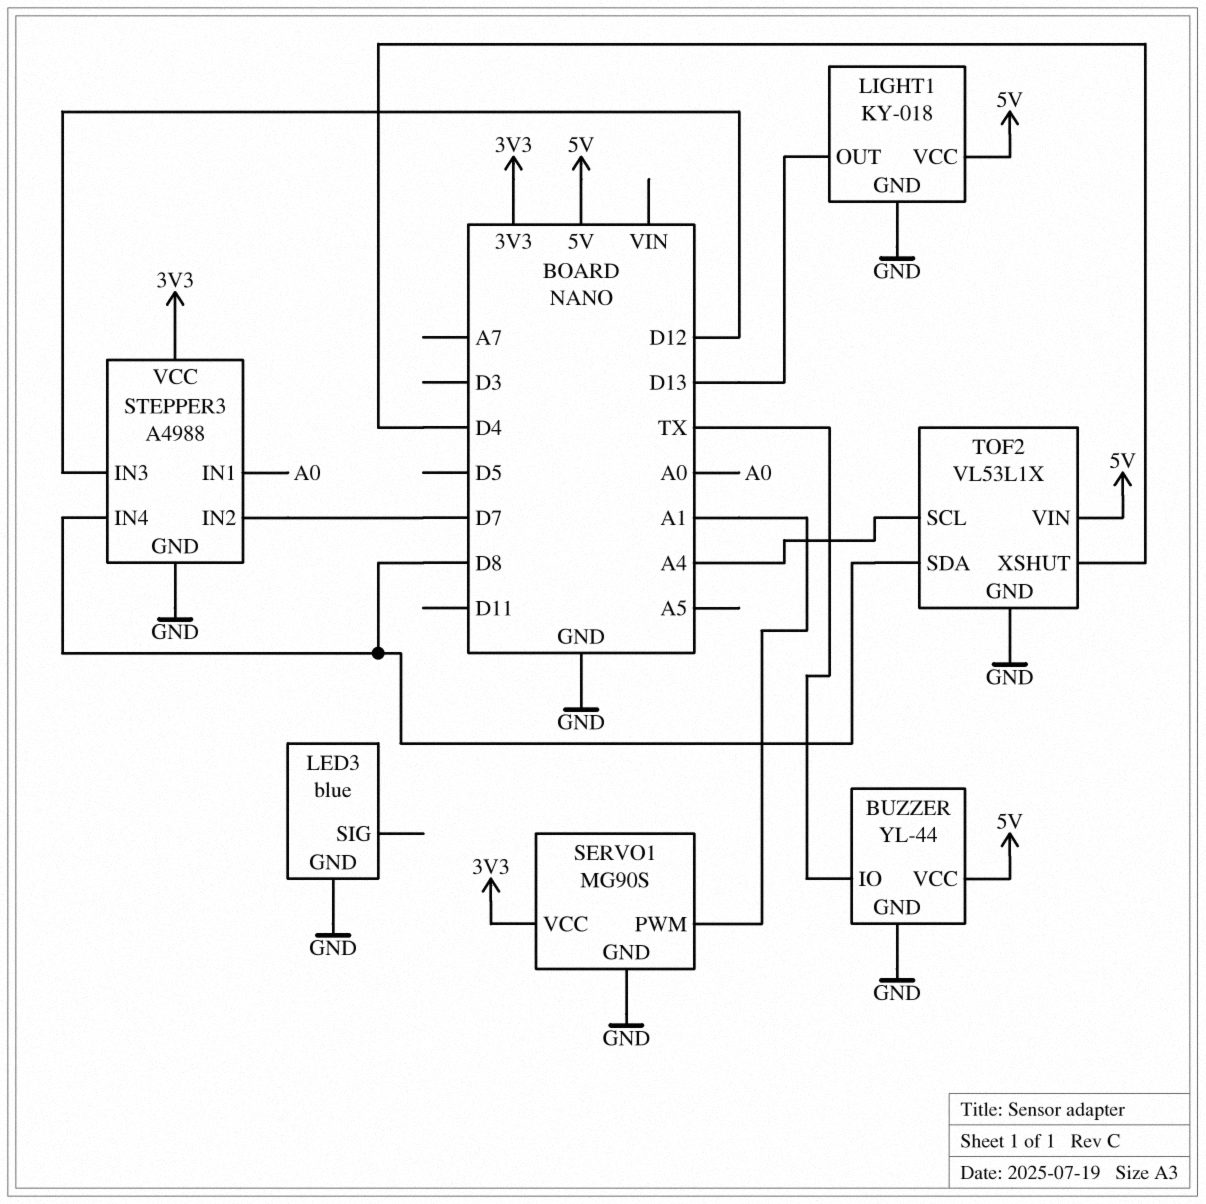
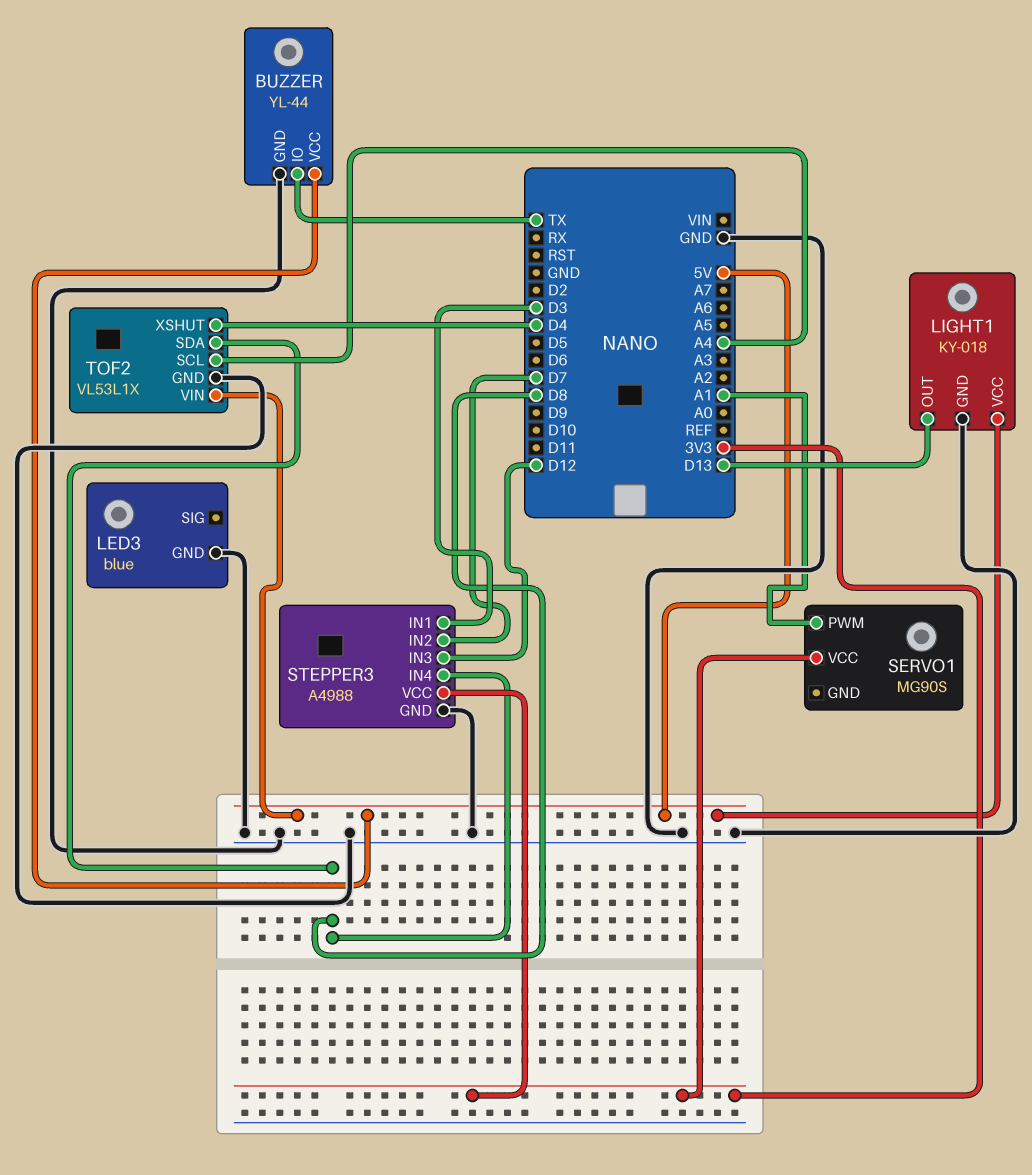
SERVO1 pin GND: GND -> none
STEPPER3 pin IN1: A0 -> D3

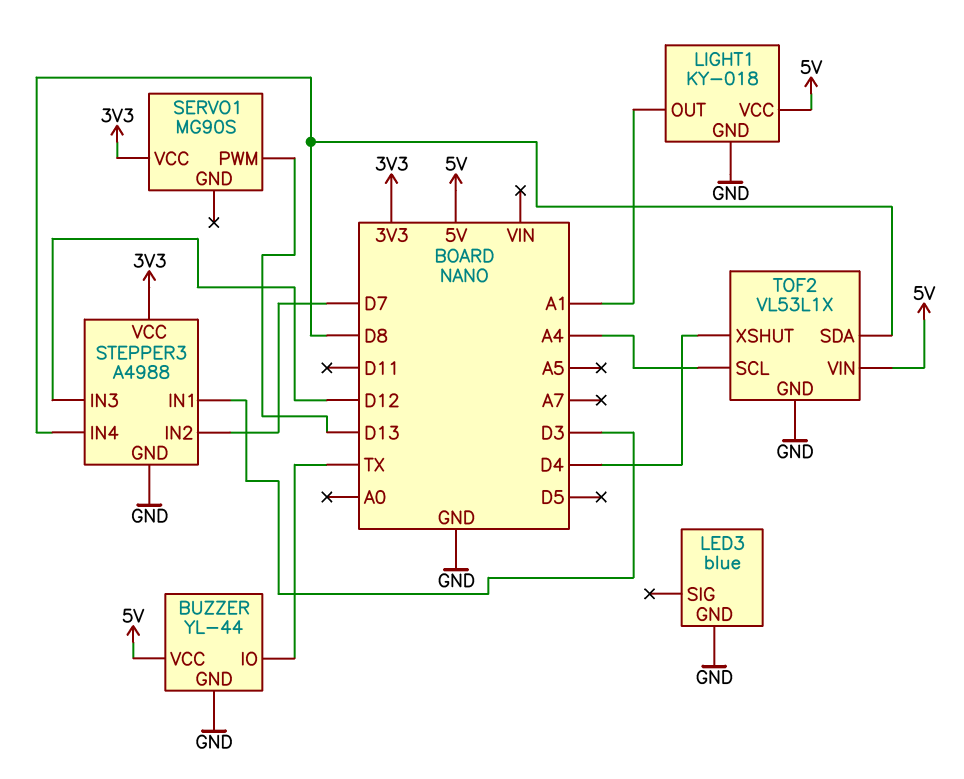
LIGHT1 pin OUT: D13 -> A1
SERVO1 pin PWM: A1 -> D13

